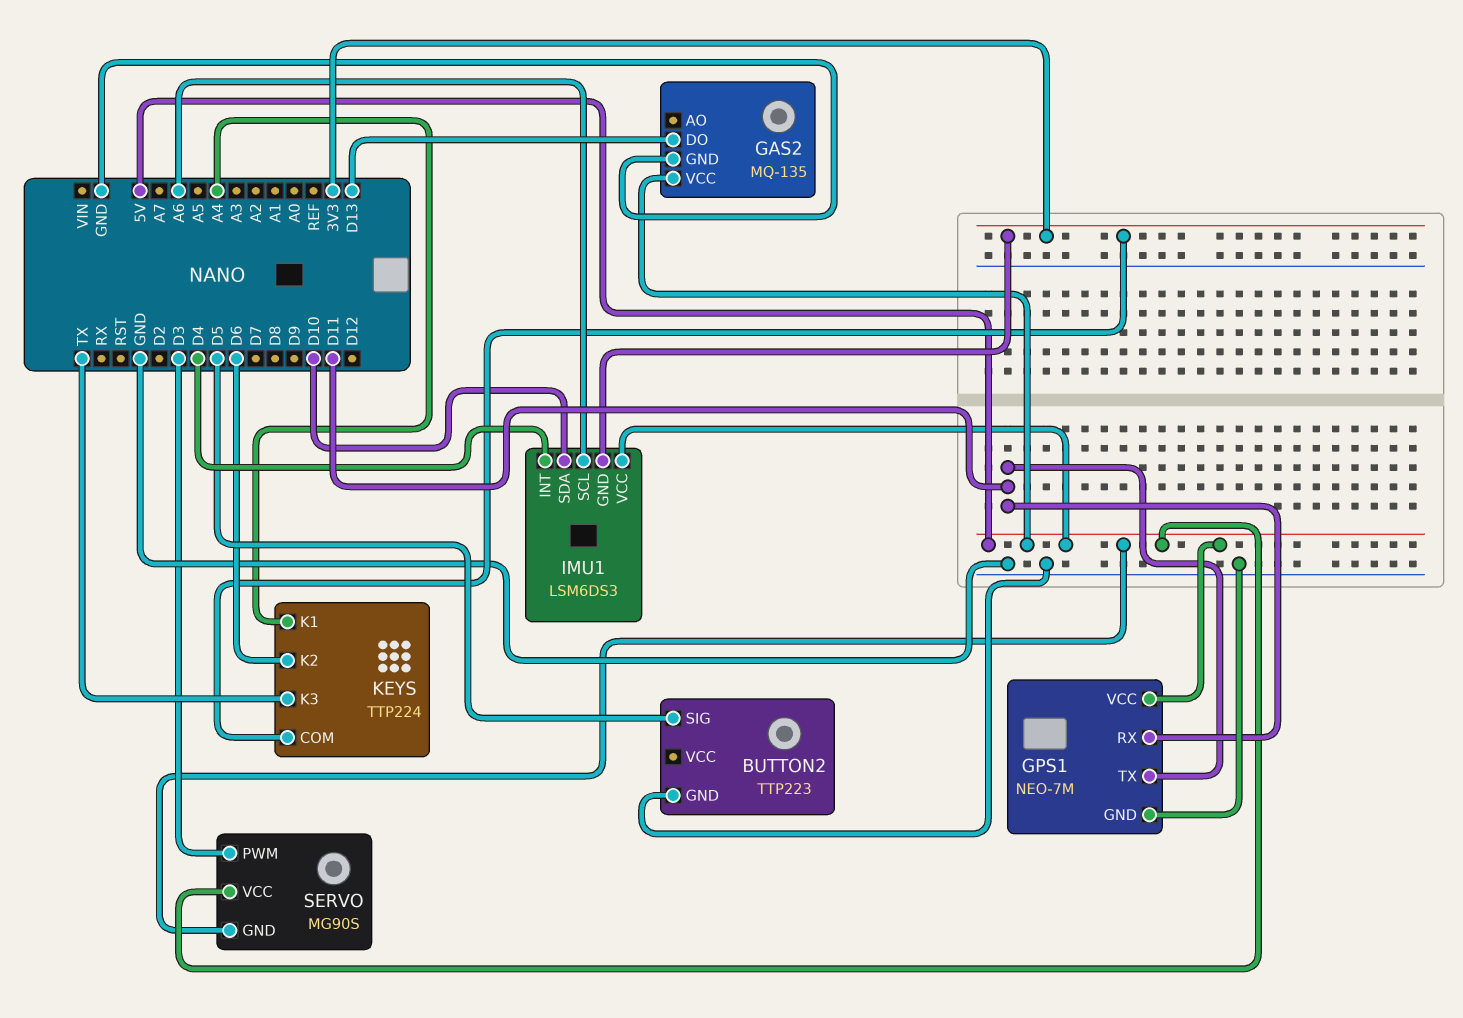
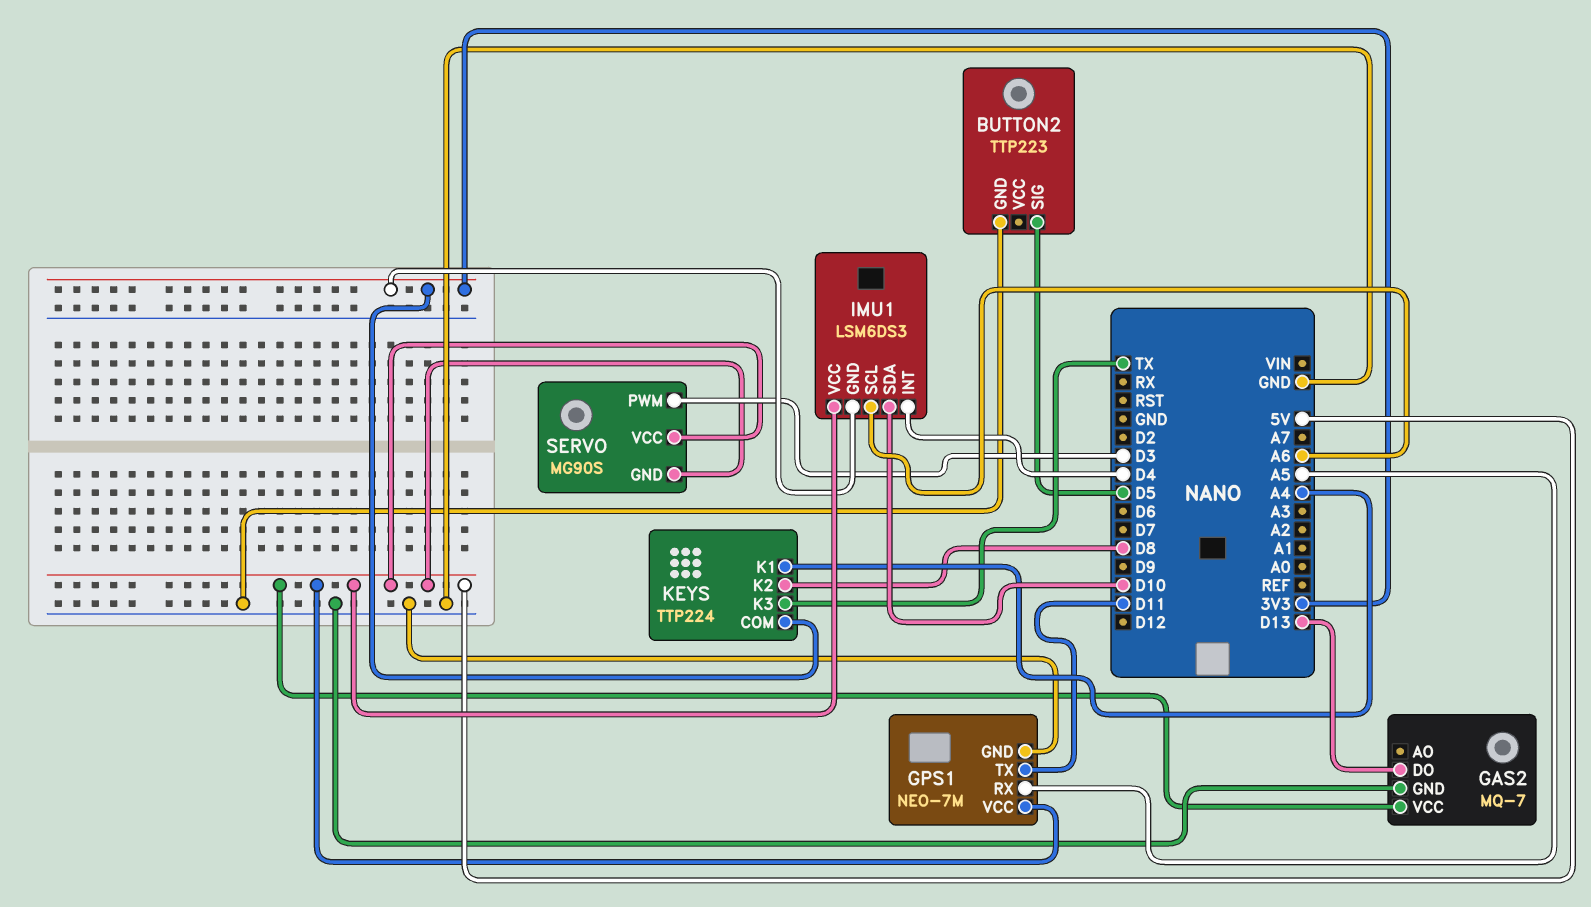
GAS2: MQ-135 -> MQ-7
GPS1 pin RX: D11 -> A5
KEYS pin K2: D6 -> D8

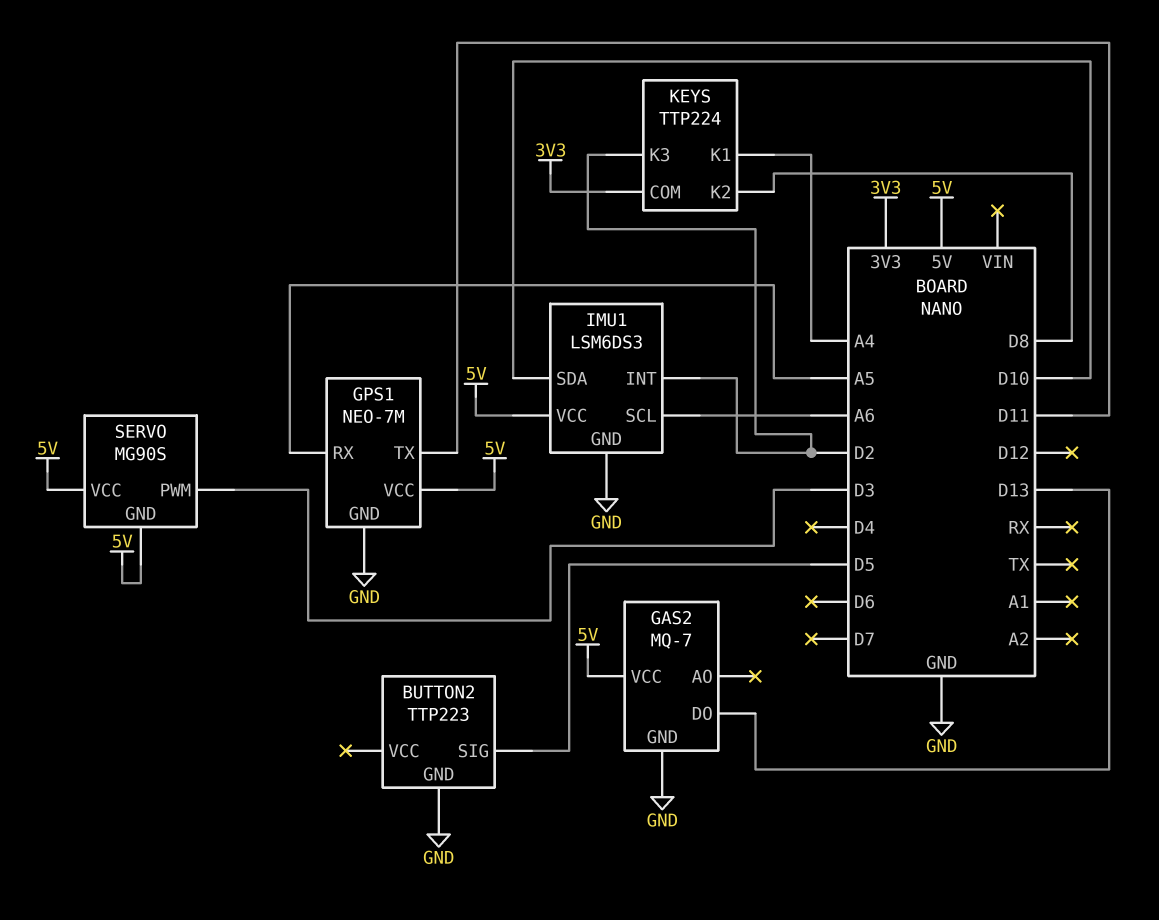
IMU1 pin GND: 3V3 -> GND
IMU1 pin INT: D4 -> D2
KEYS pin K3: TX -> D2

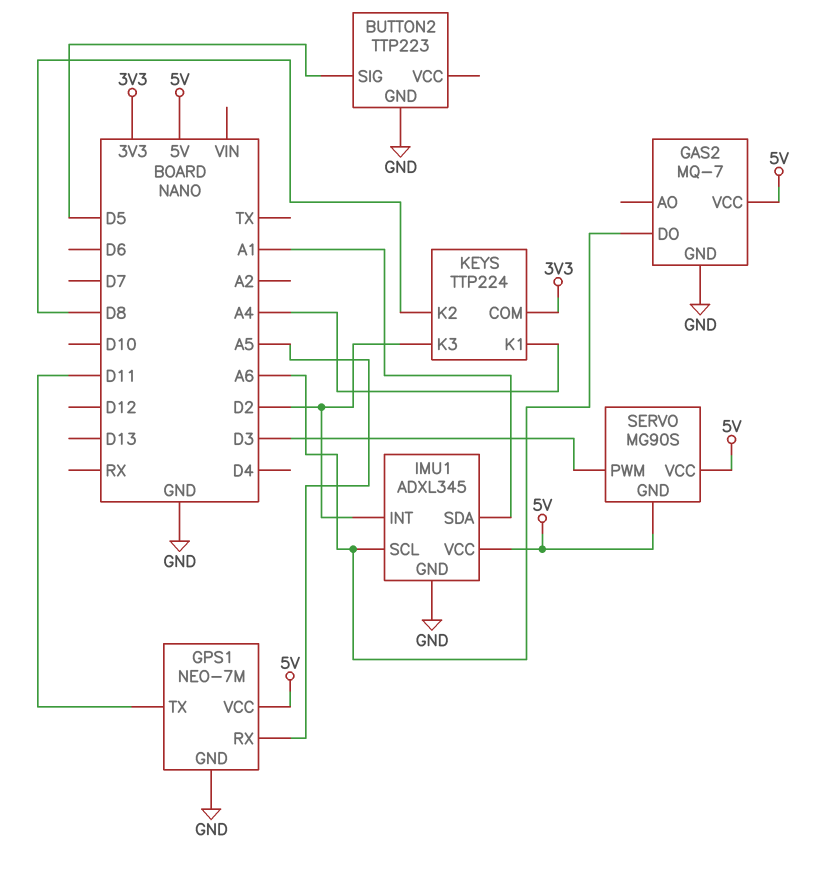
GAS2 pin DO: D13 -> A6
IMU1: LSM6DS3 -> ADXL345
IMU1 pin SDA: D10 -> A1

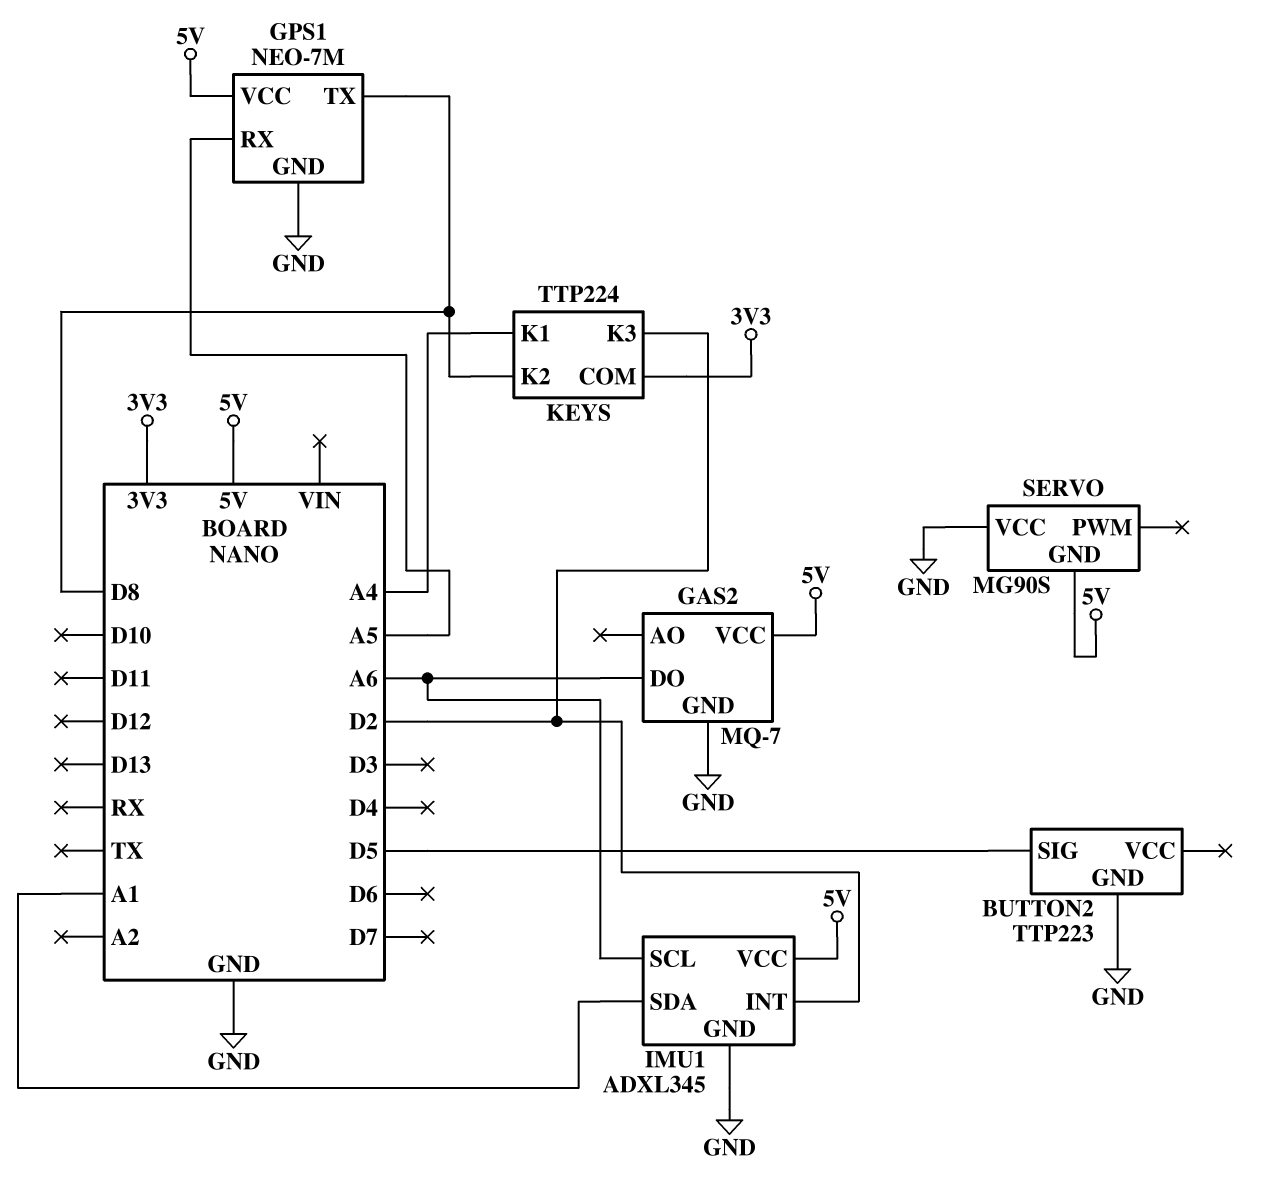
GPS1 pin TX: D11 -> D8
SERVO pin PWM: D3 -> none
SERVO pin VCC: 5V -> GND

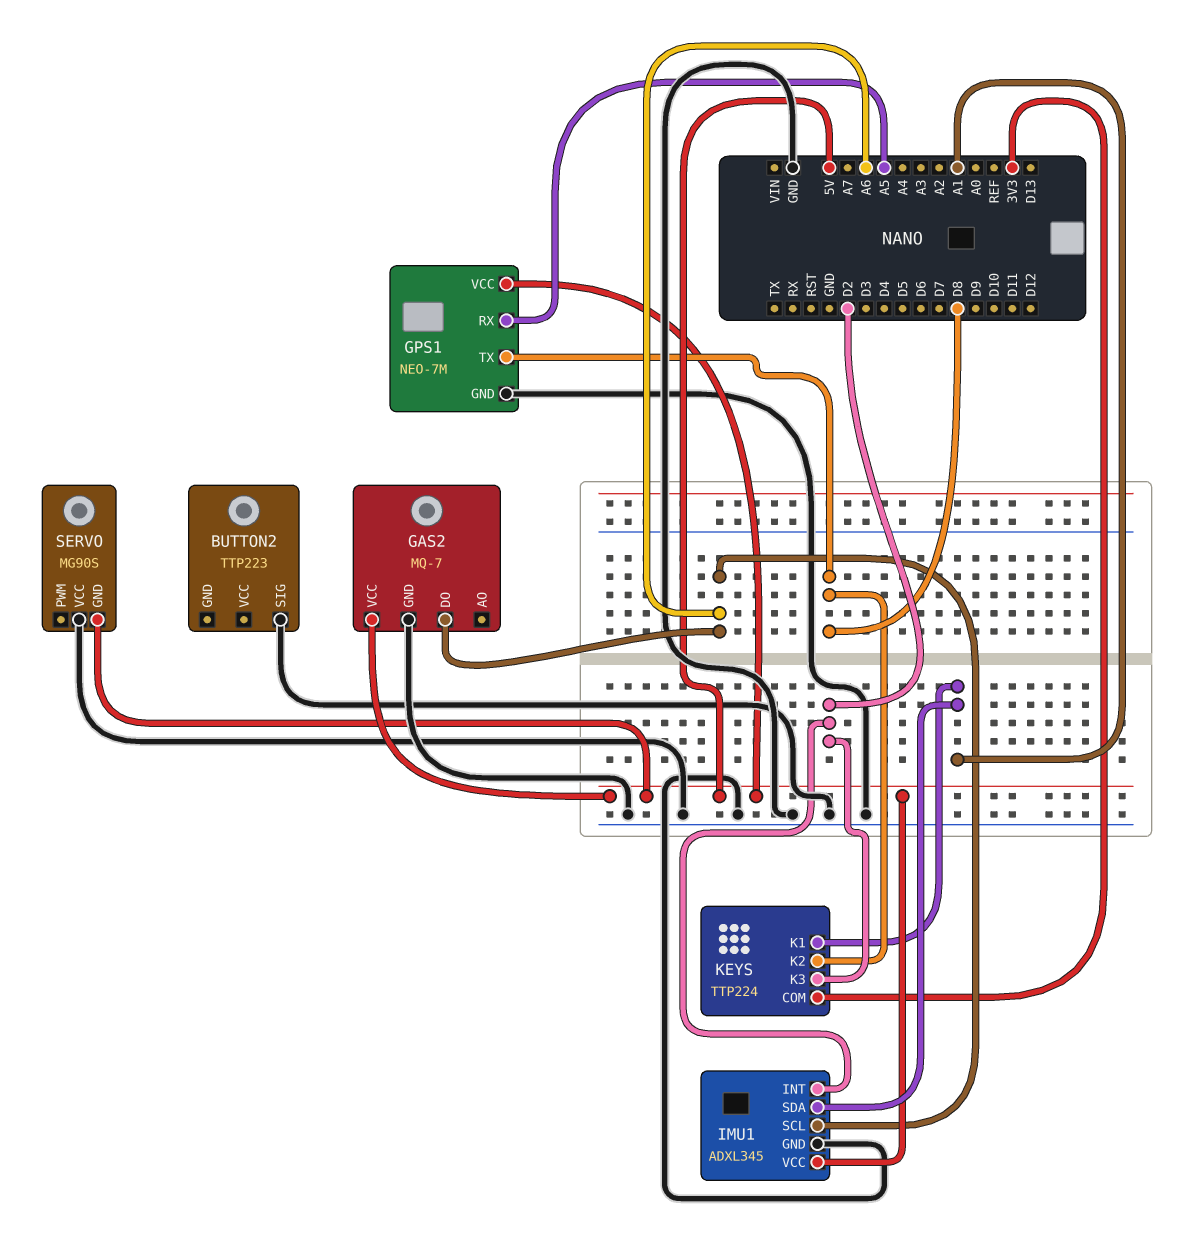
BUTTON2 pin GND: GND -> none
BUTTON2 pin SIG: D5 -> GND
KEYS pin K1: A4 -> A1

